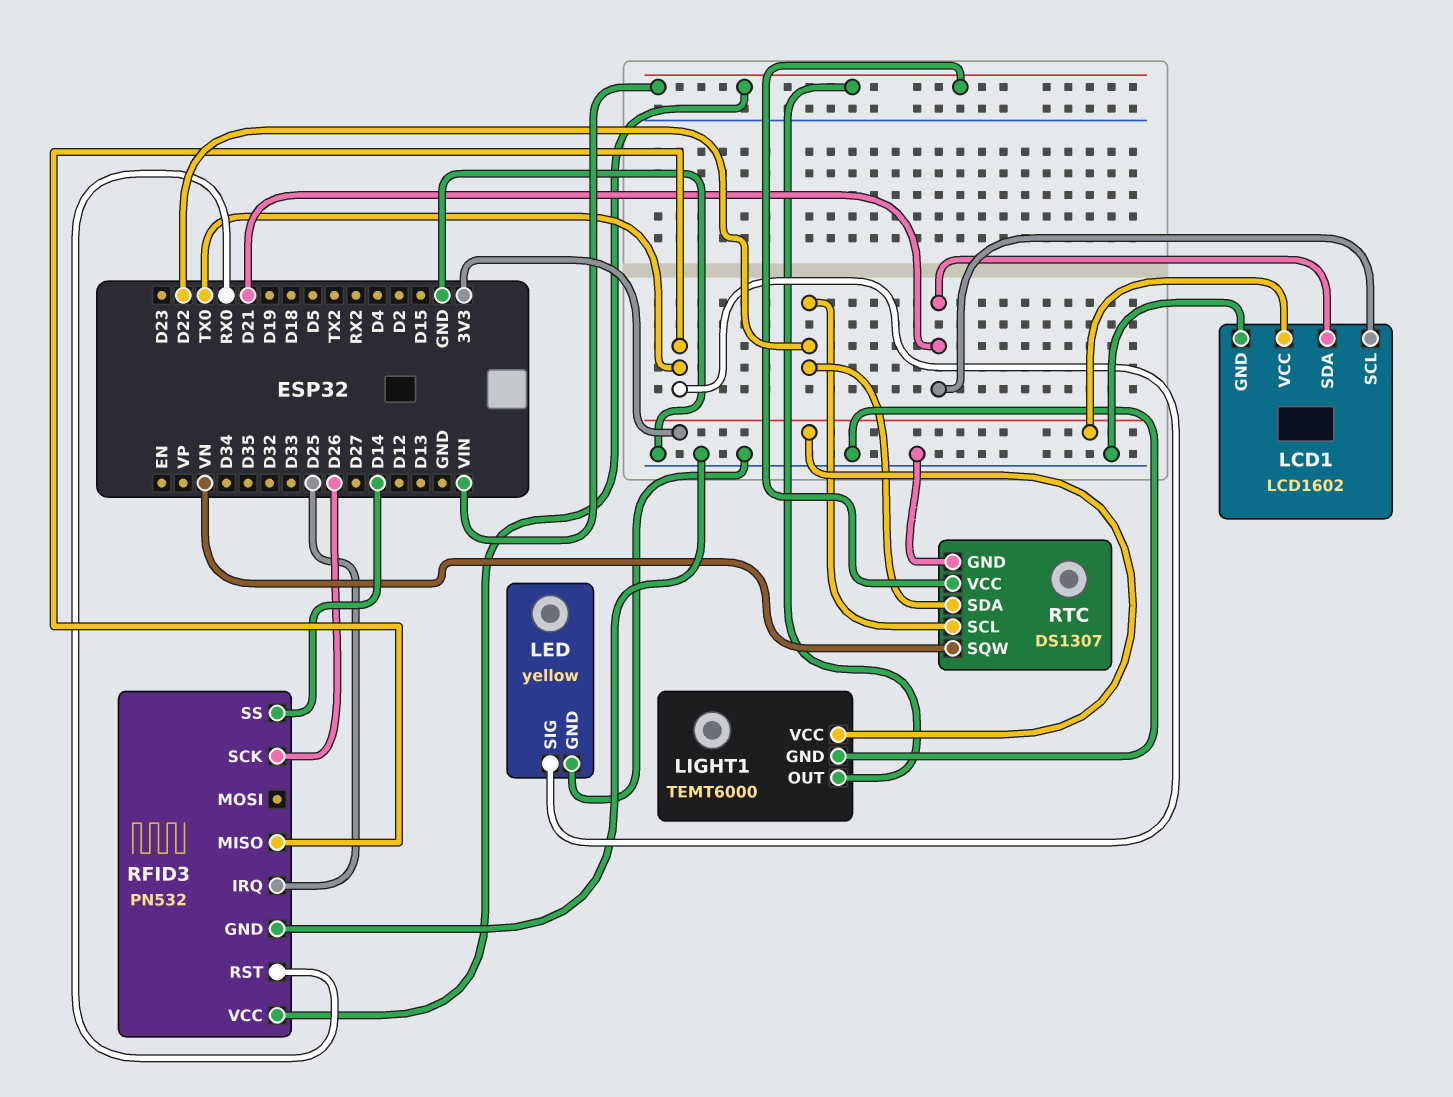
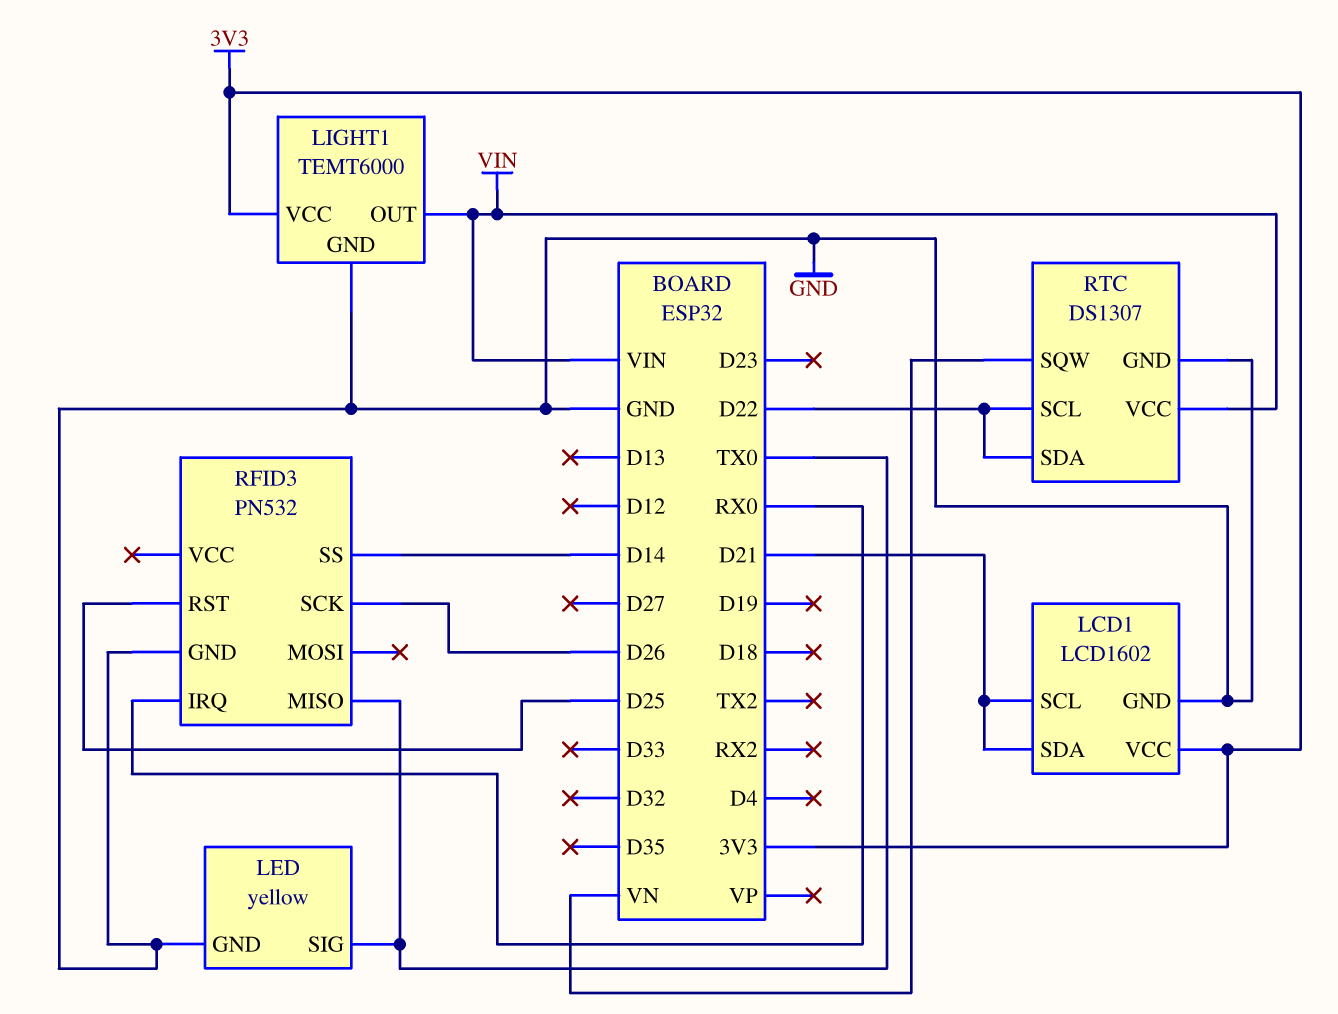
RFID3 pin IRQ: D25 -> RX0
RFID3 pin RST: RX0 -> D25
RFID3 pin VCC: VIN -> none

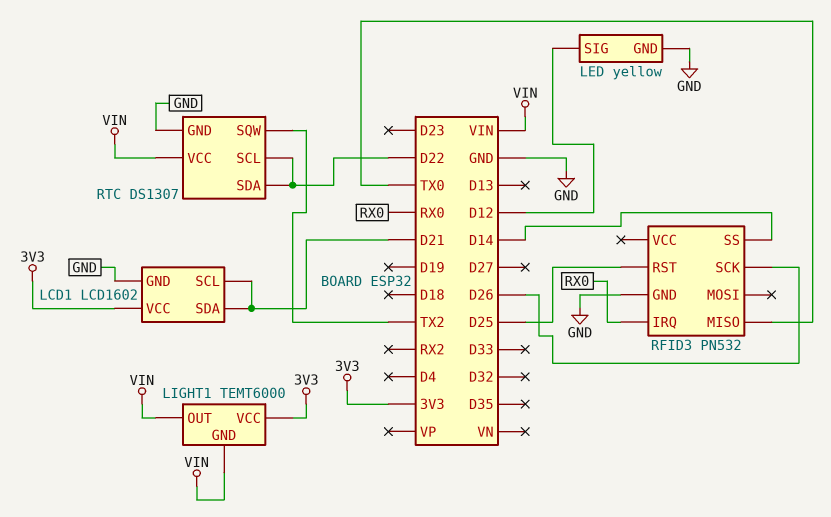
LED pin SIG: TX0 -> D12
LIGHT1 pin GND: GND -> VIN
RTC pin SQW: VN -> TX2

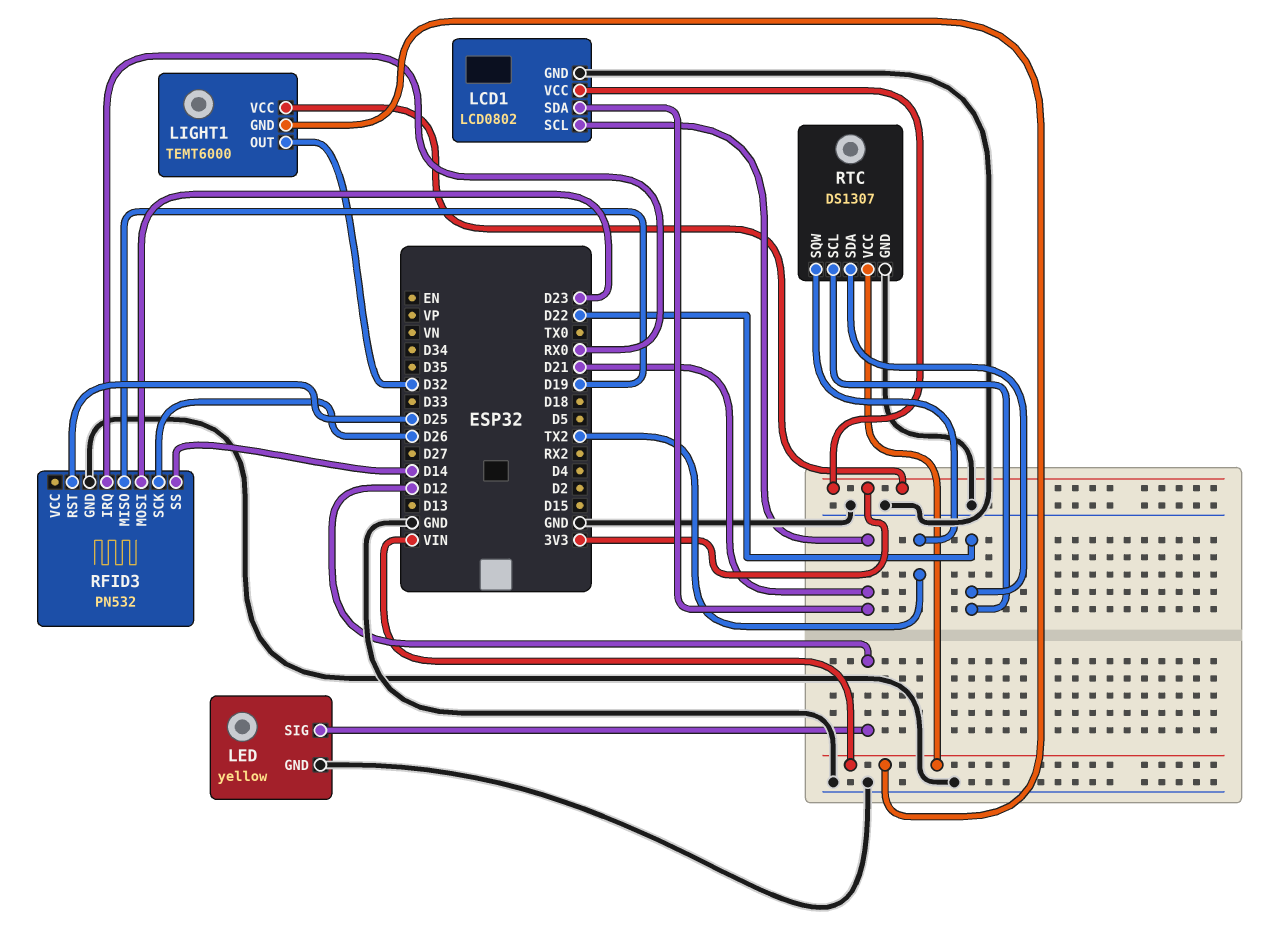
LCD1: LCD1602 -> LCD0802
LIGHT1 pin OUT: VIN -> D32
RFID3 pin MISO: TX0 -> D19
RFID3 pin MOSI: none -> D23

